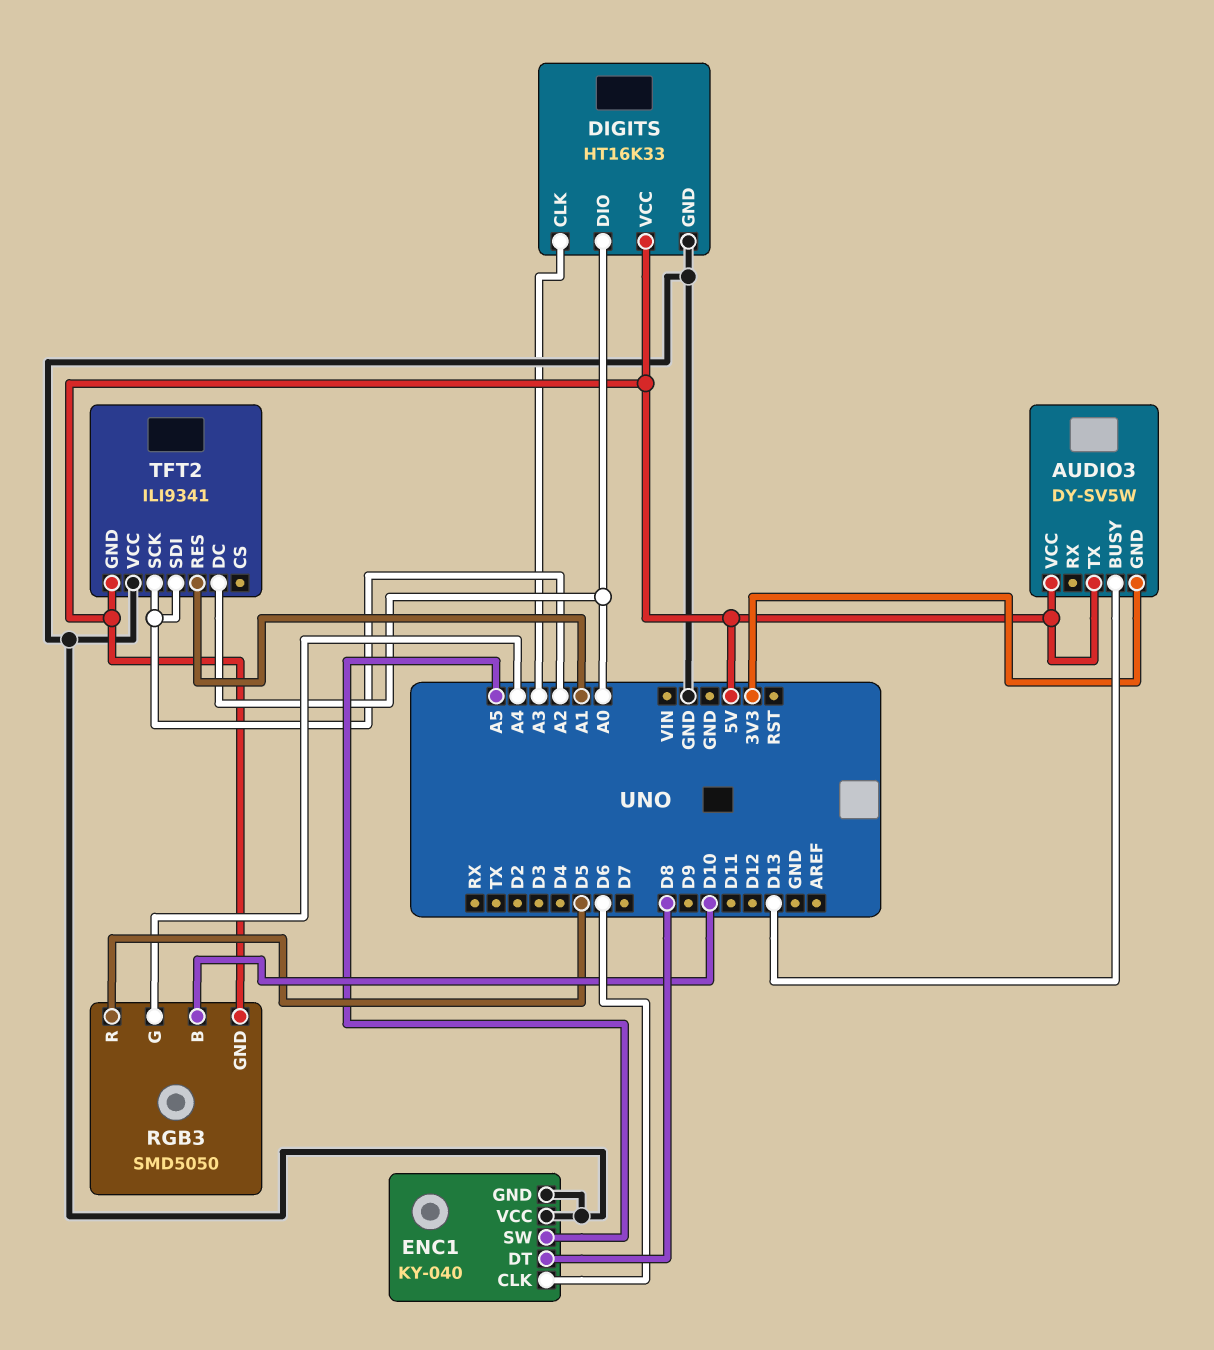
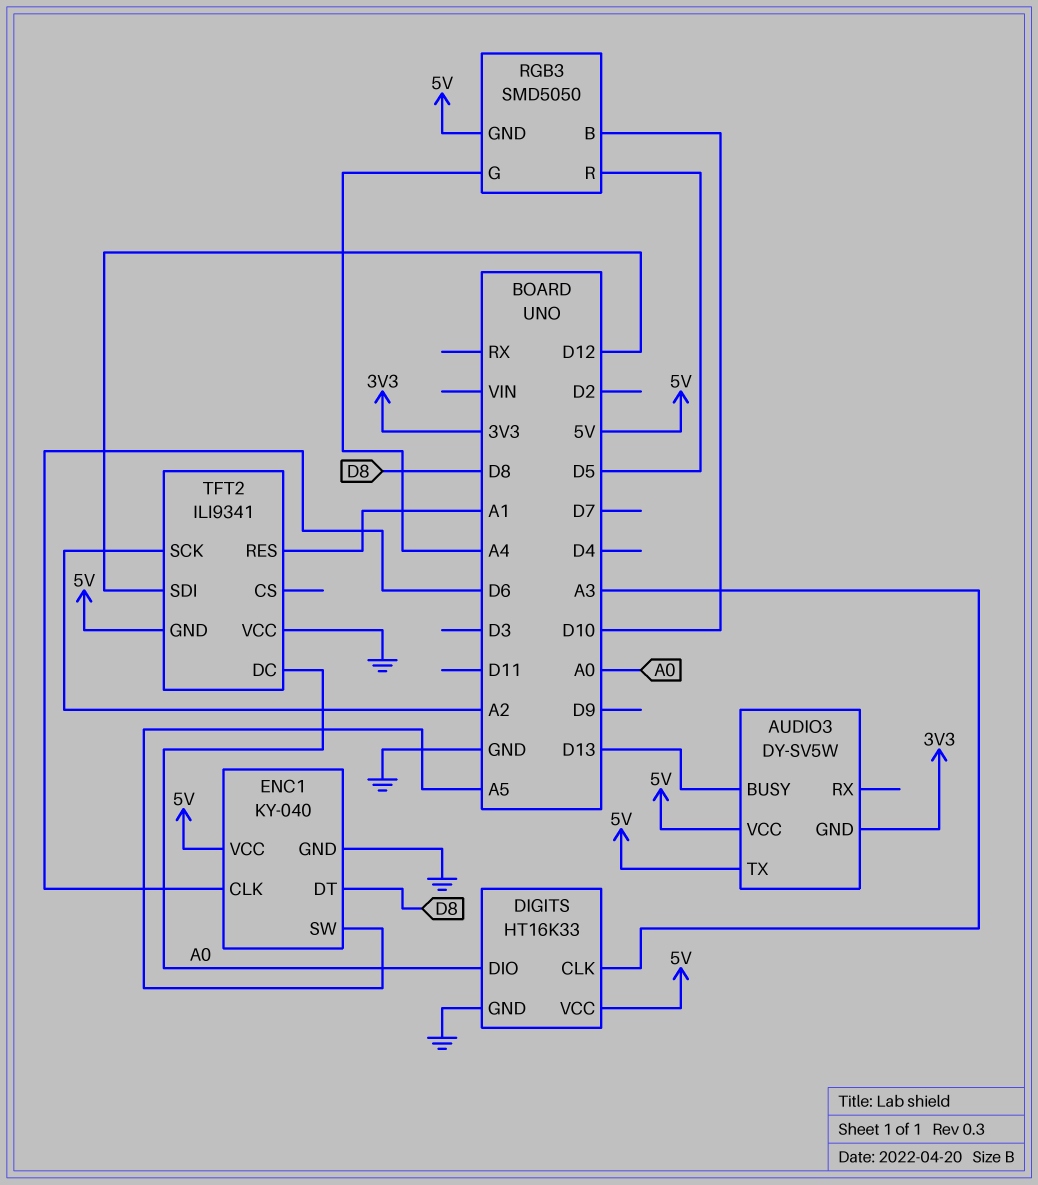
ENC1 pin VCC: GND -> 5V
TFT2 pin SDI: A2 -> D12

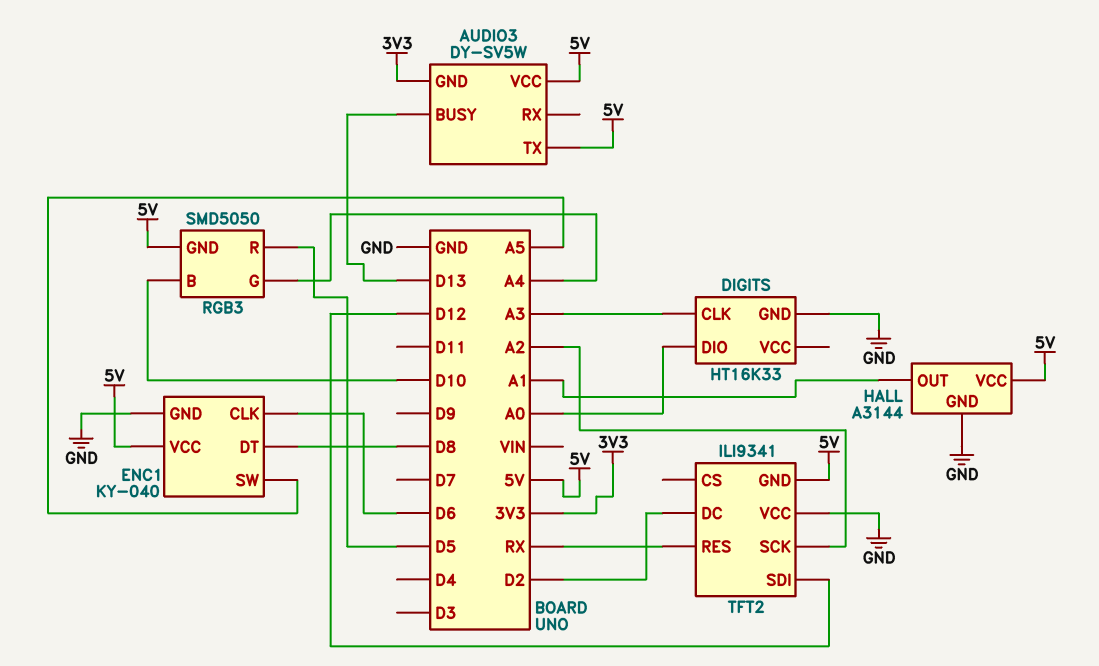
DIGITS pin VCC: 5V -> none
HALL: none -> A3144
HALL pin GND: none -> GND
HALL pin OUT: none -> A1
HALL pin VCC: none -> 5V
TFT2 pin DC: A0 -> D2
TFT2 pin RES: A1 -> RX

